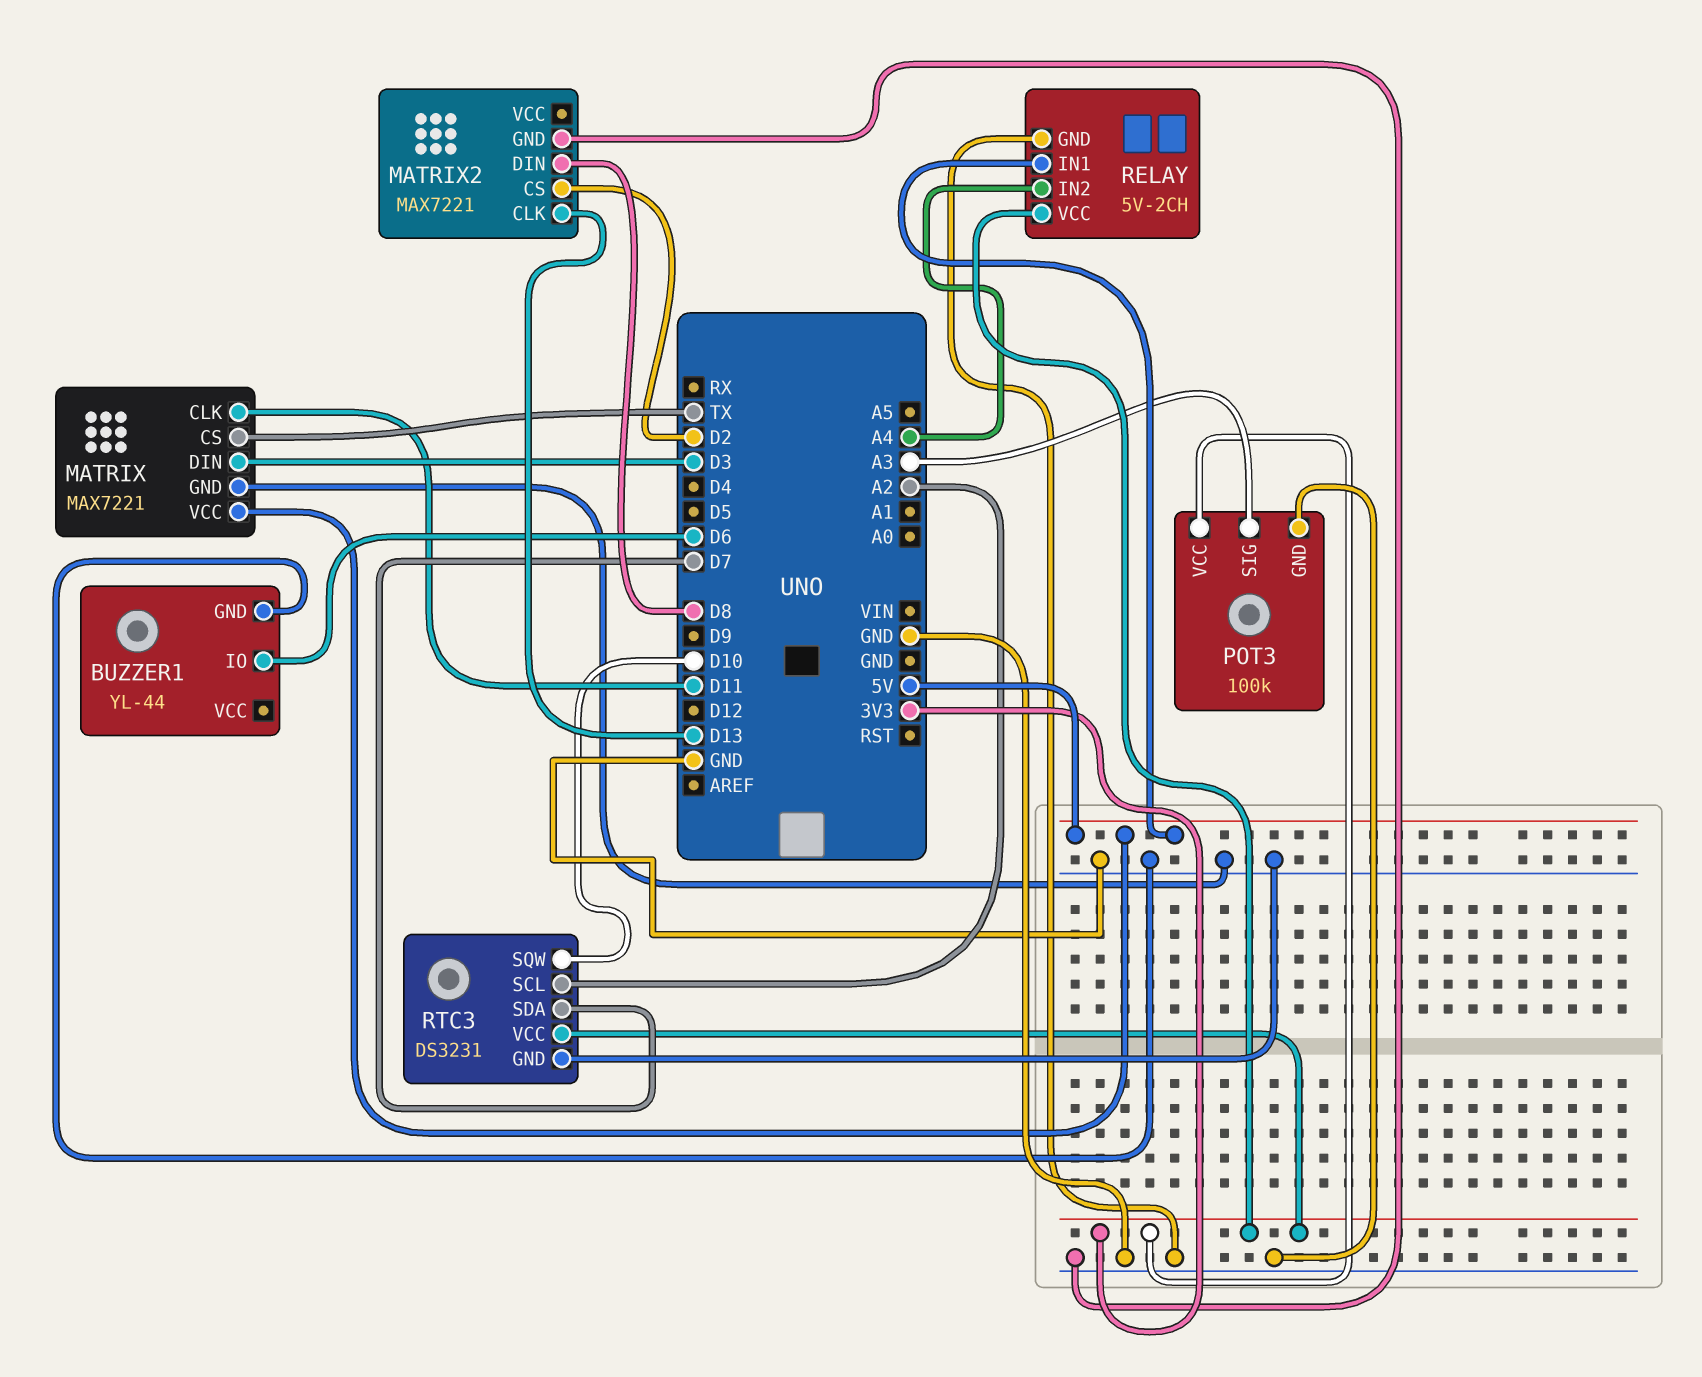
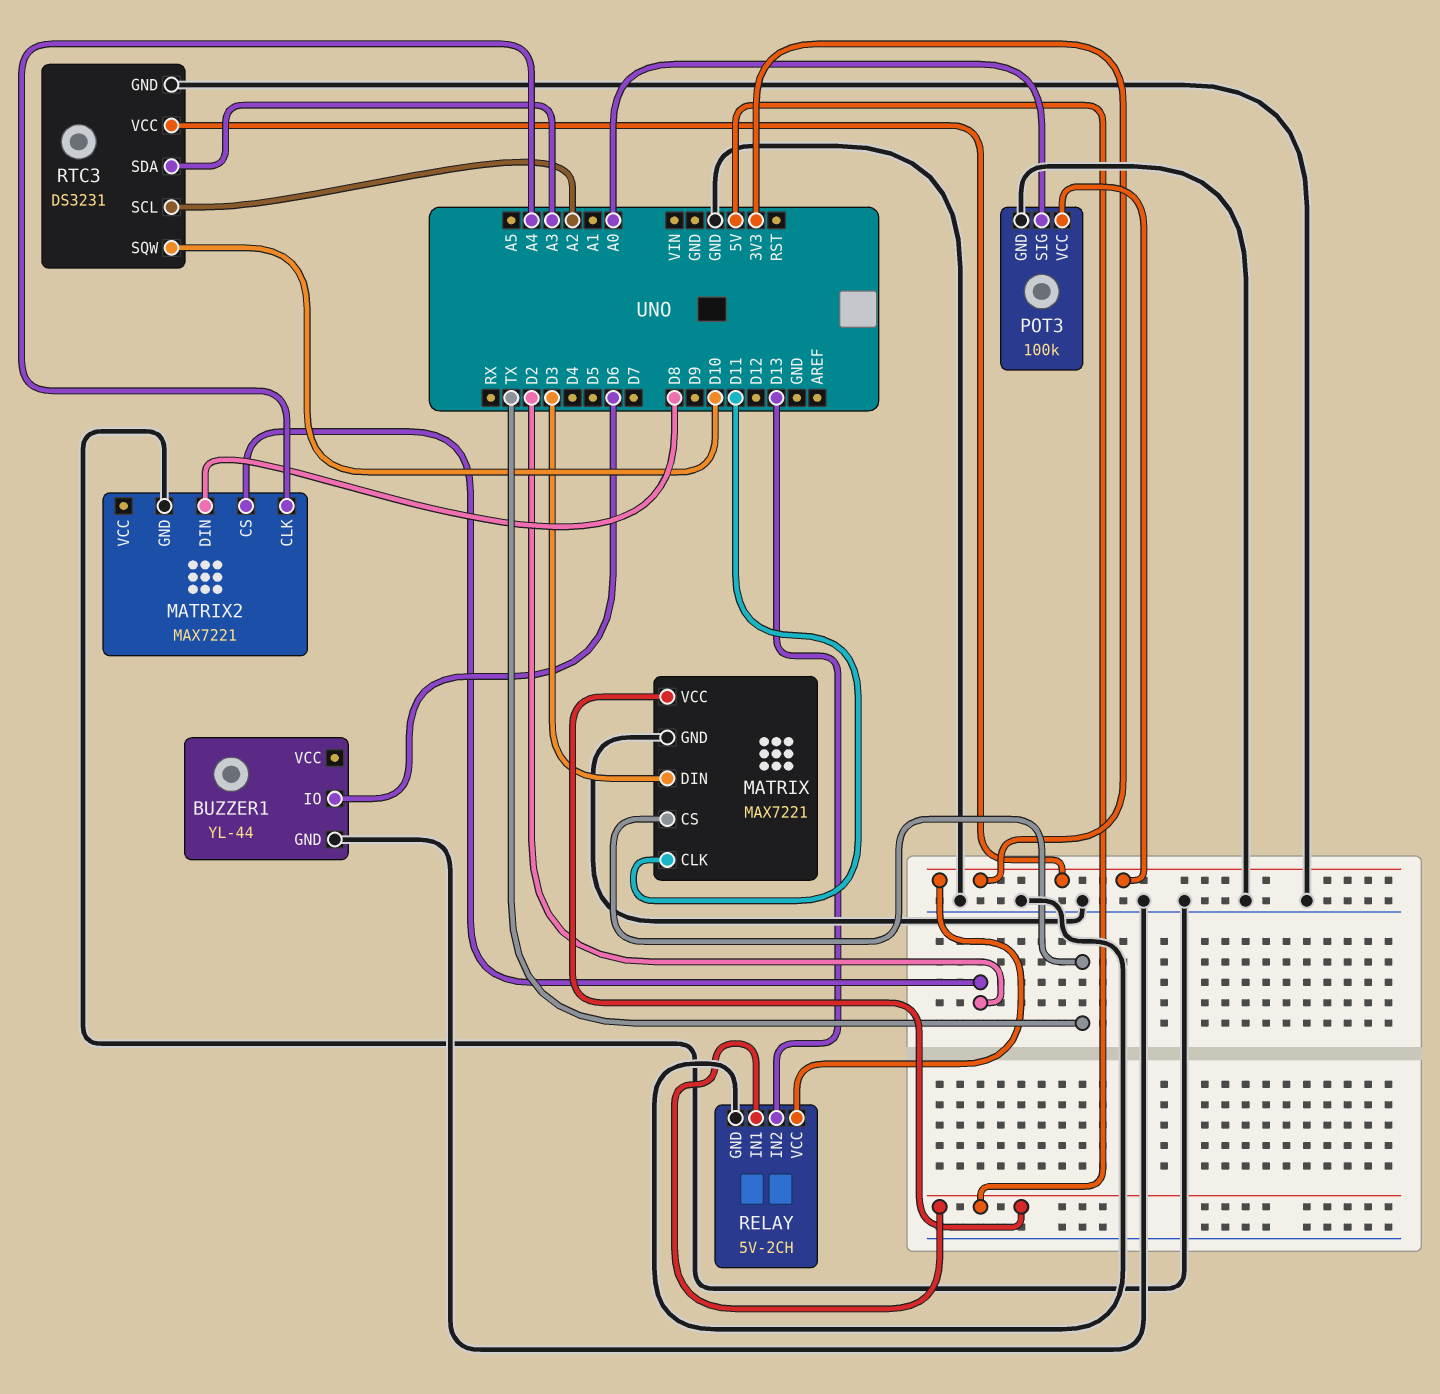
MATRIX2 pin CLK: D13 -> A4
POT3 pin SIG: A3 -> A0
RELAY pin IN2: A4 -> D13
RTC3 pin SDA: D7 -> A3

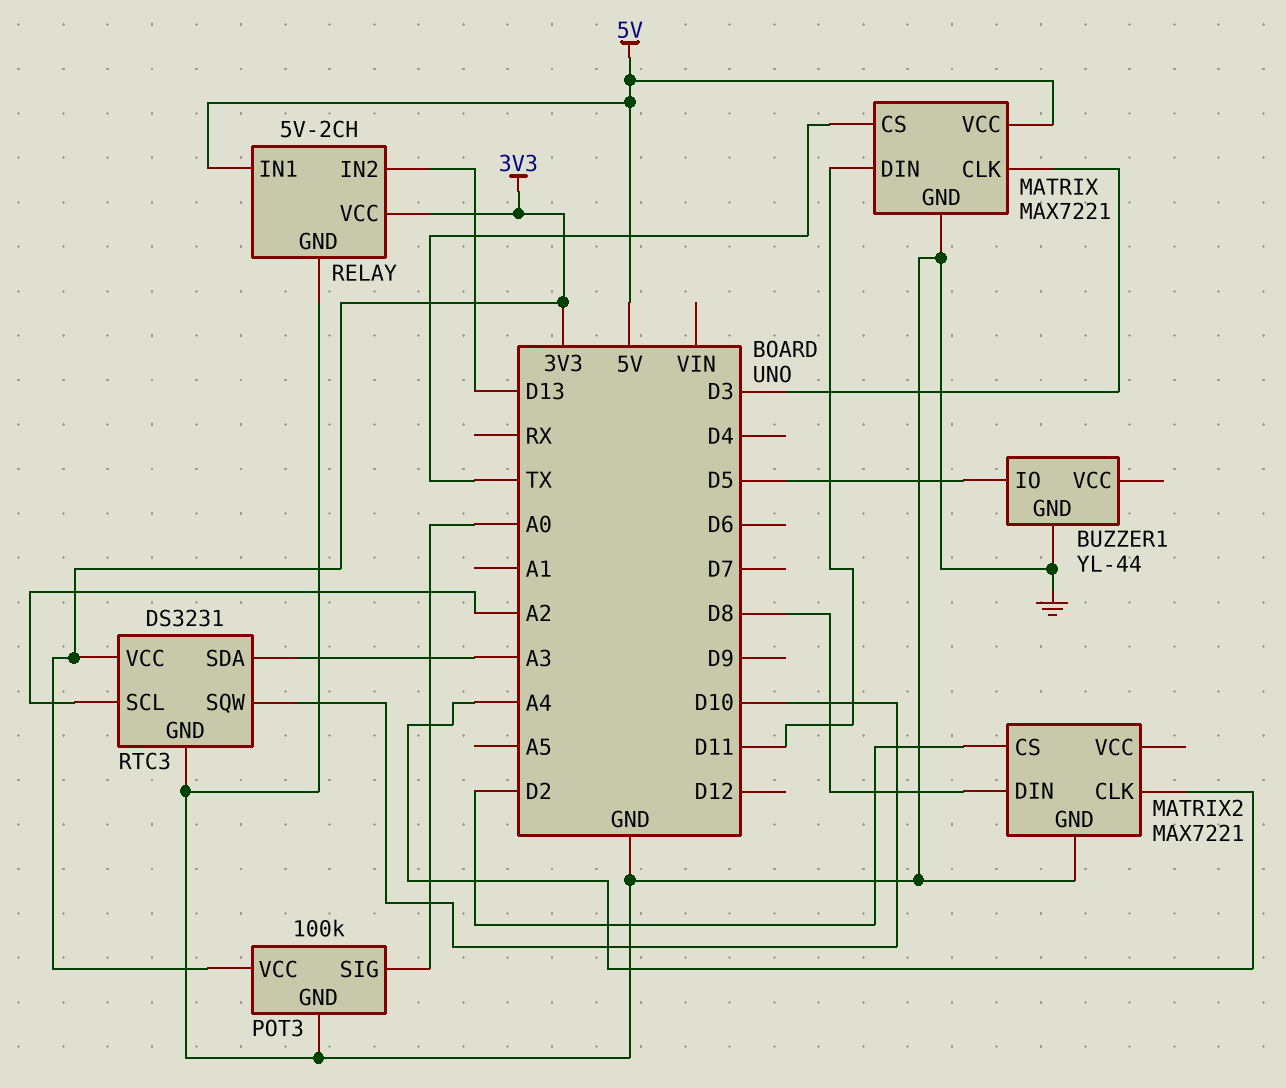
BUZZER1 pin IO: D6 -> D5
MATRIX pin CLK: D11 -> D3
MATRIX pin DIN: D3 -> D11

